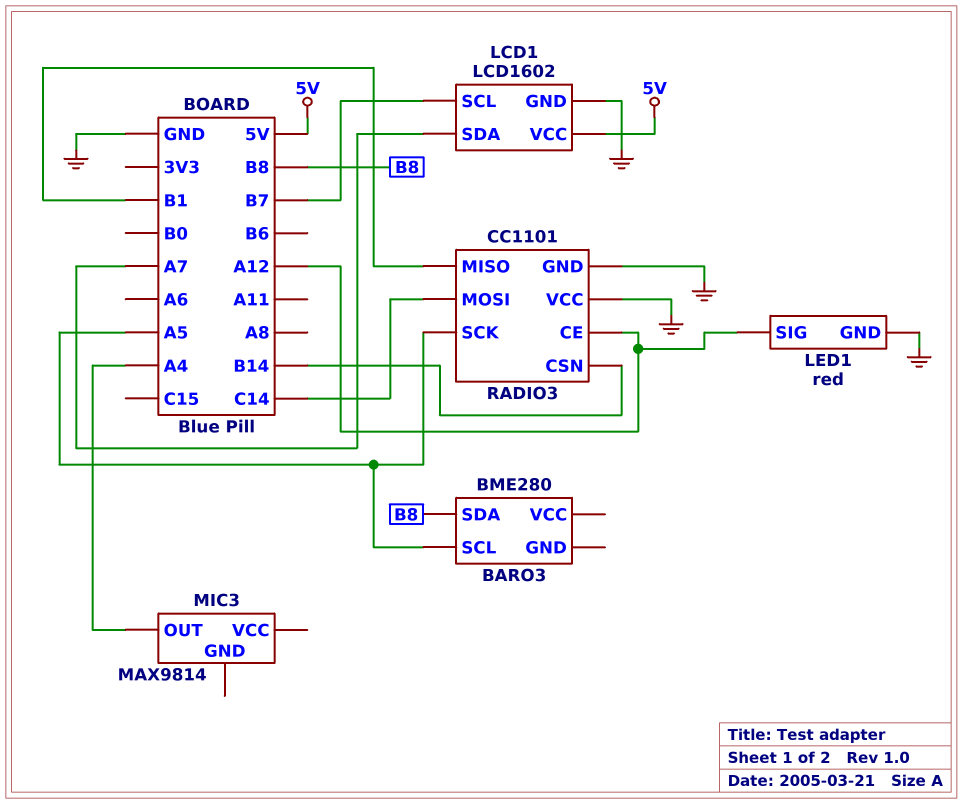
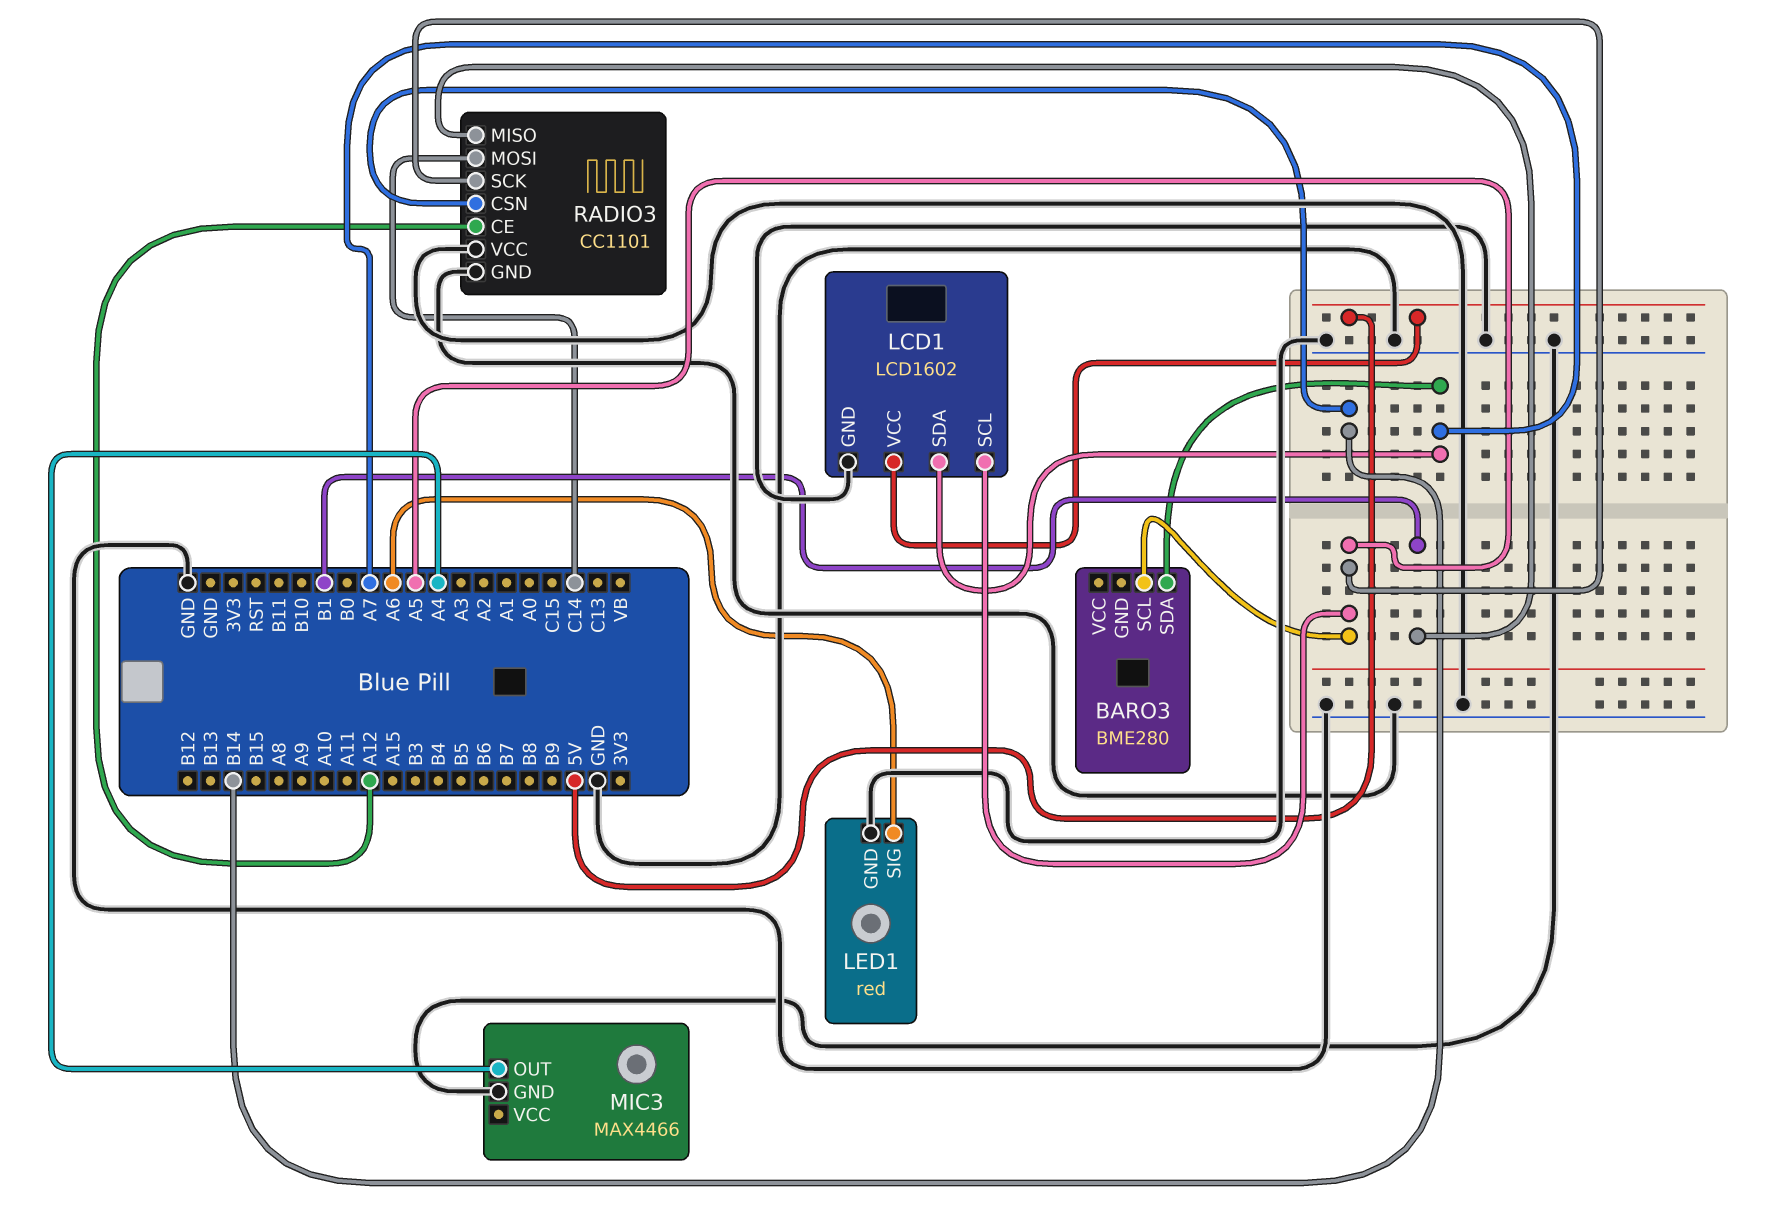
BARO3 pin SDA: B8 -> A7
LCD1 pin SCL: B7 -> A5
LED1 pin SIG: A12 -> A6
MIC3: MAX9814 -> MAX4466
MIC3 pin GND: none -> GND

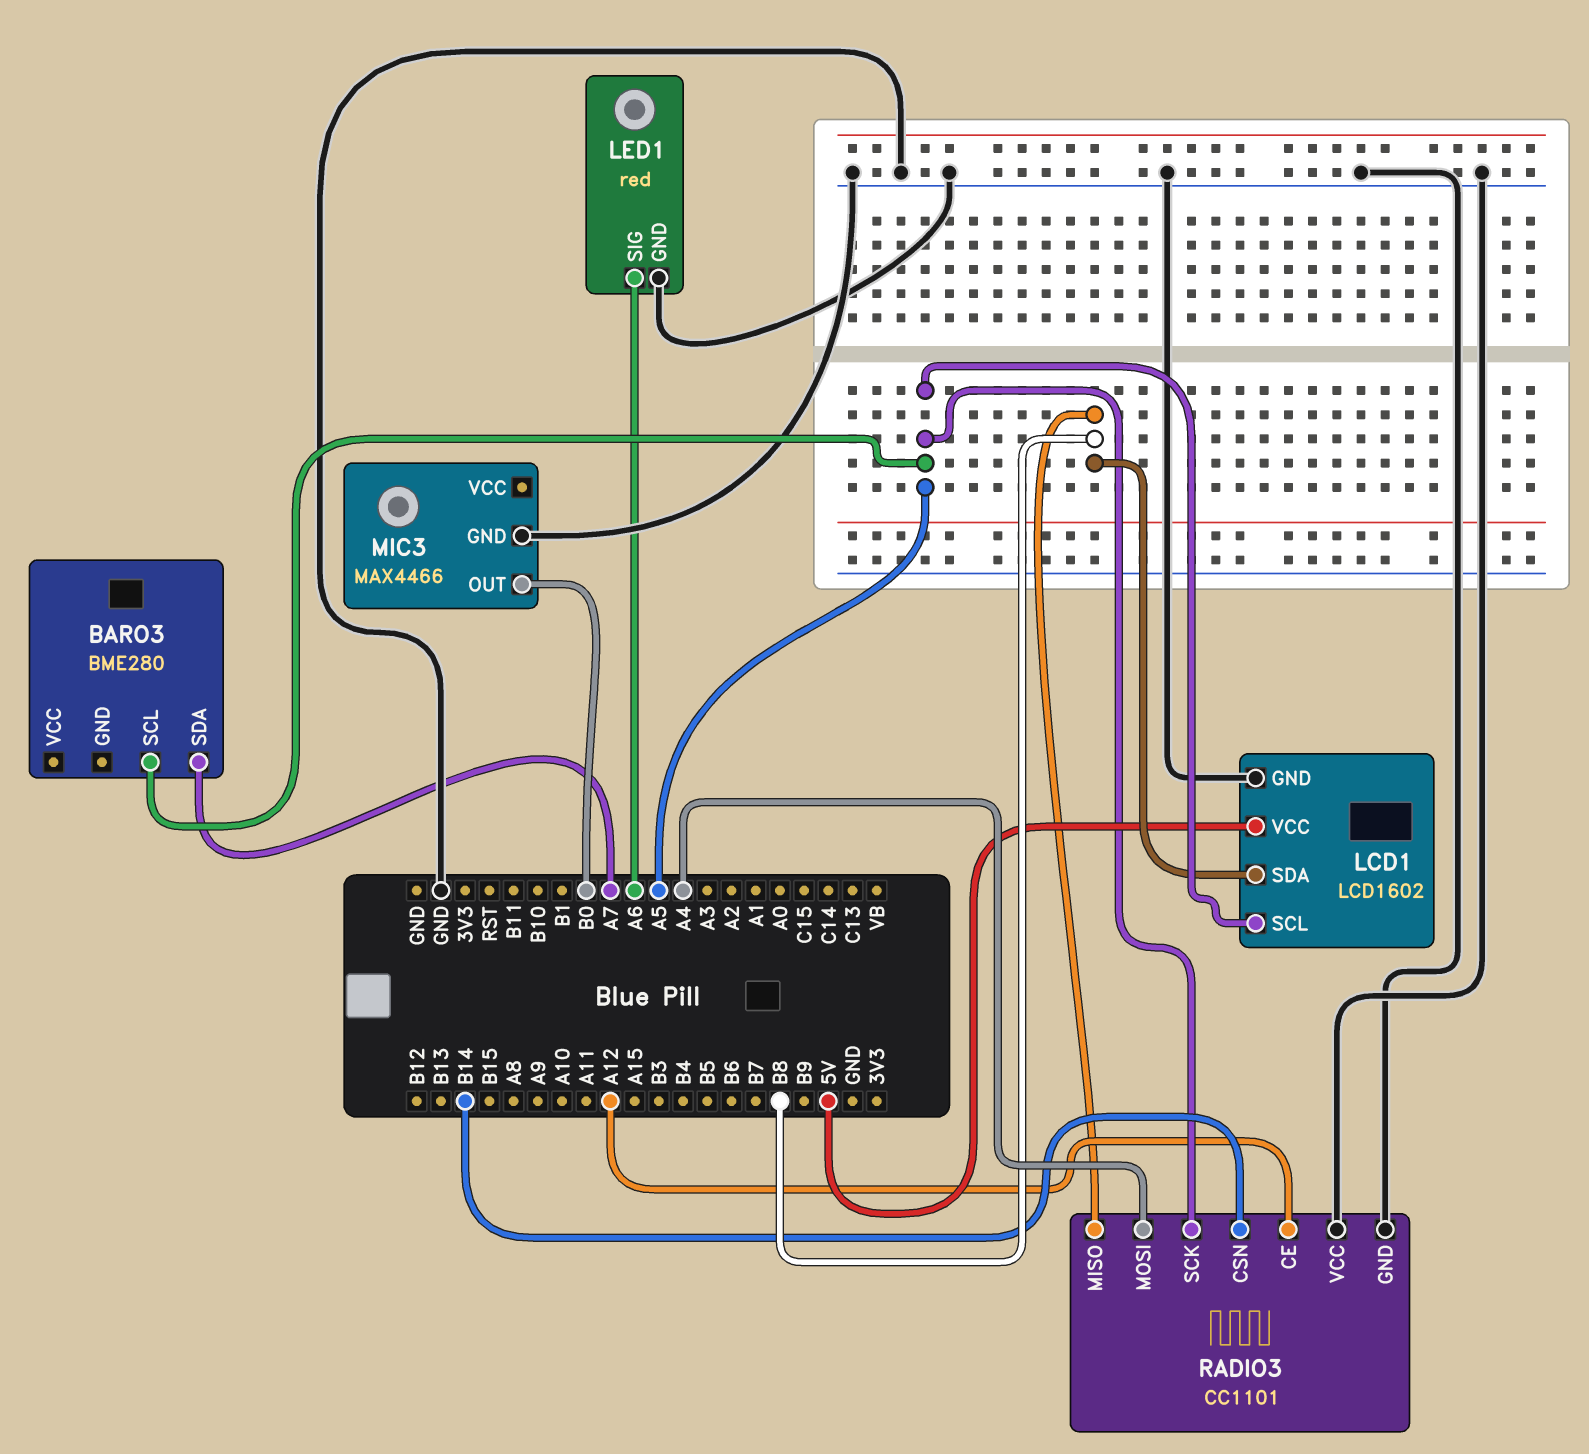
LCD1 pin SDA: A7 -> B8
MIC3 pin OUT: A4 -> B0
RADIO3 pin MISO: B1 -> B8
RADIO3 pin MOSI: C14 -> A4

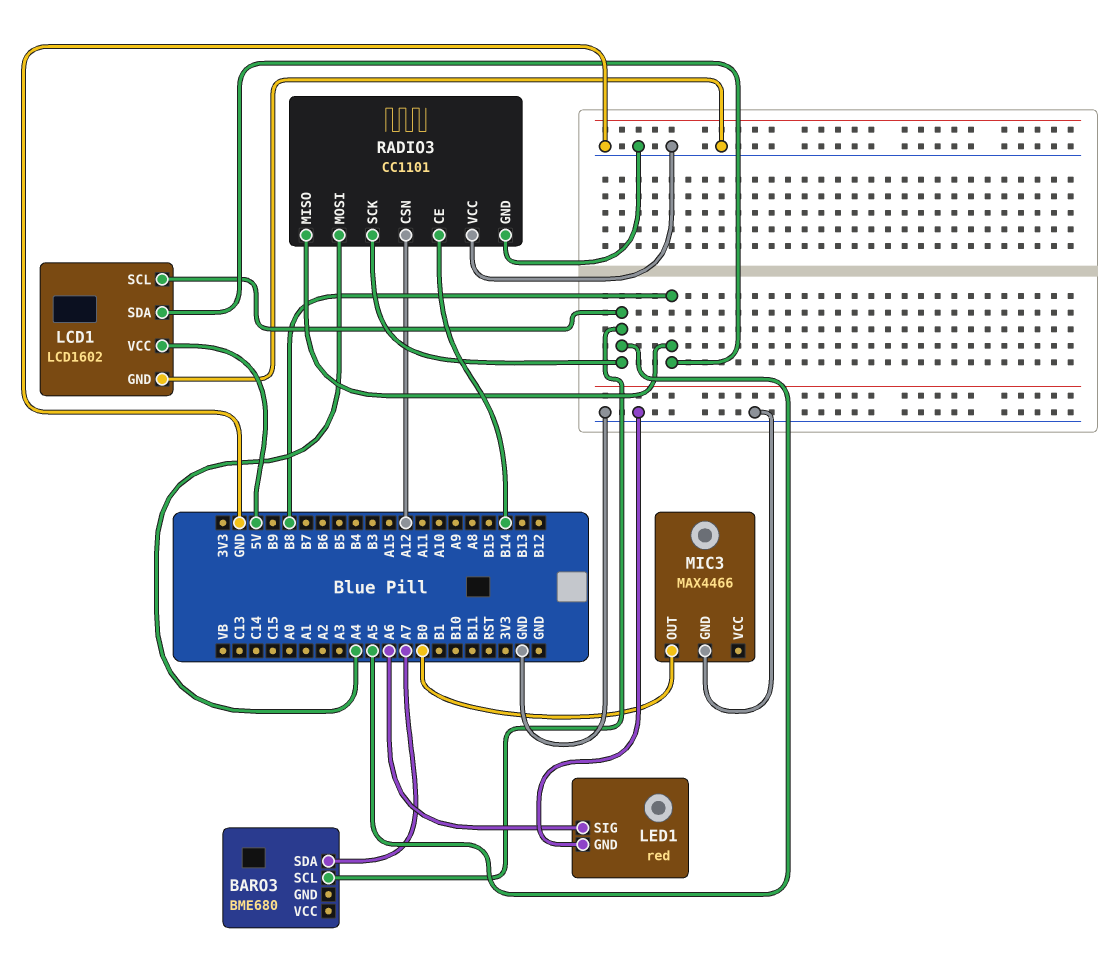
BARO3: BME280 -> BME680
RADIO3 pin CE: A12 -> B14
RADIO3 pin CSN: B14 -> A12

